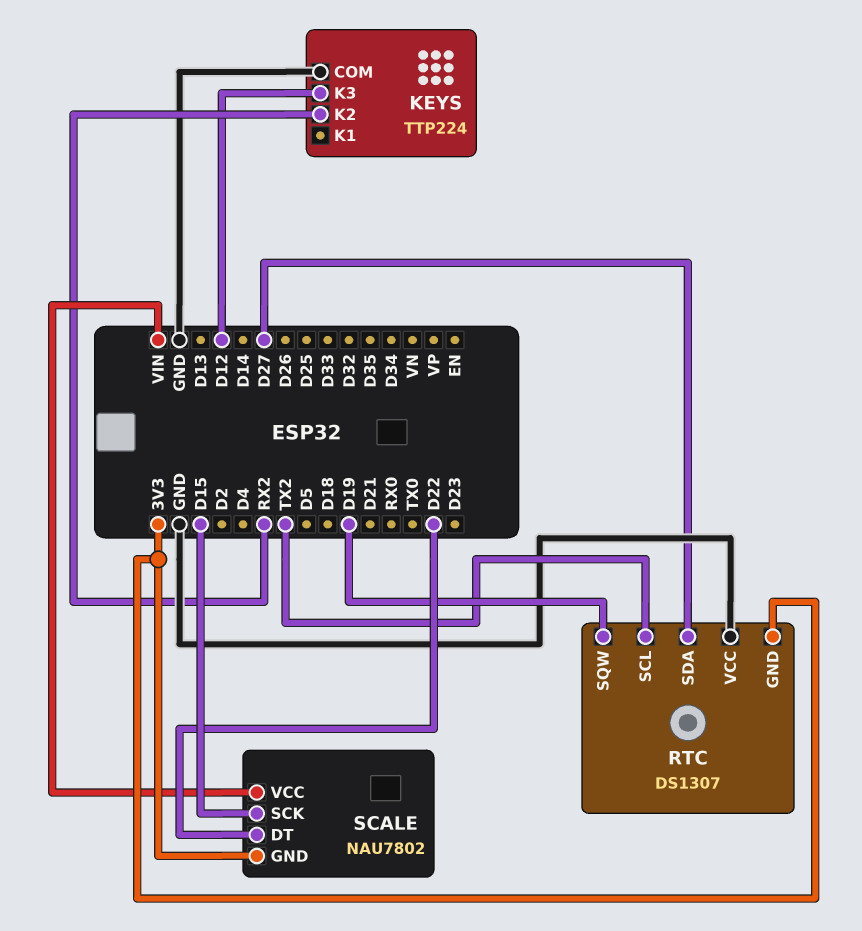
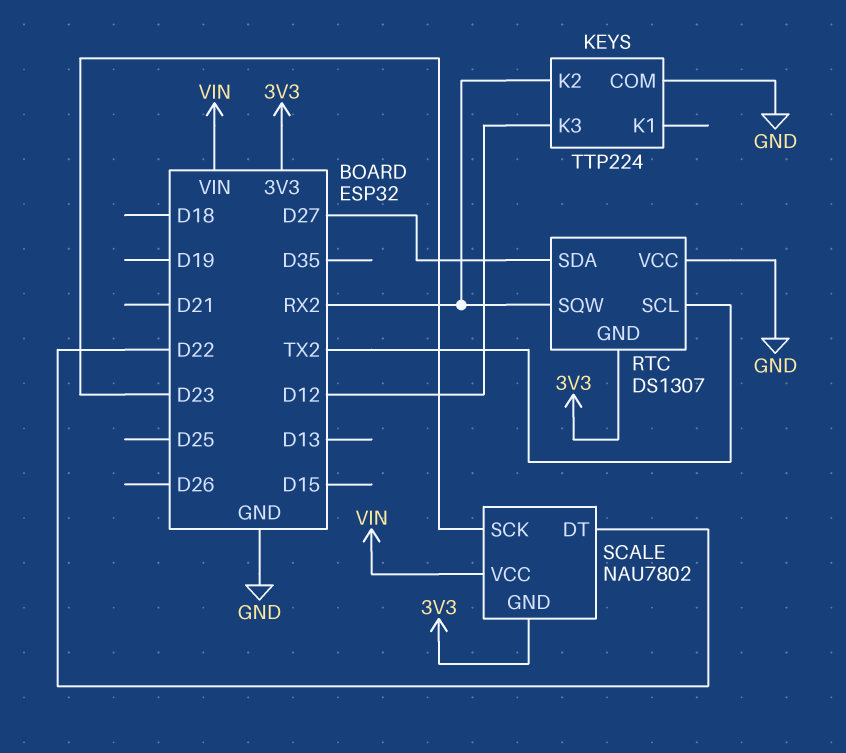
RTC pin SQW: D19 -> RX2
SCALE pin SCK: D15 -> D23

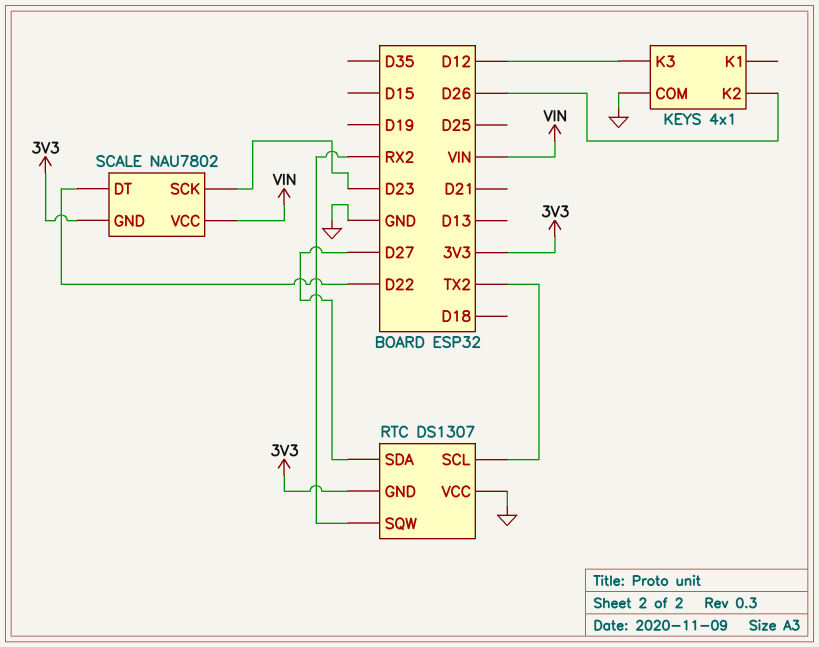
KEYS: TTP224 -> 4x1
KEYS pin K2: RX2 -> D26

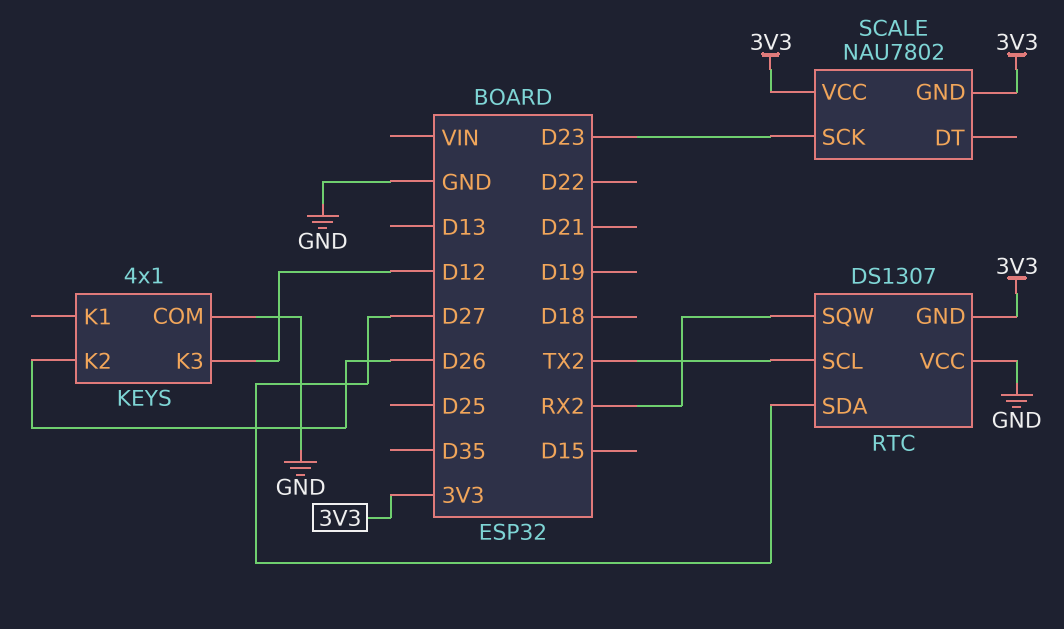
SCALE pin DT: D22 -> none
SCALE pin VCC: VIN -> 3V3

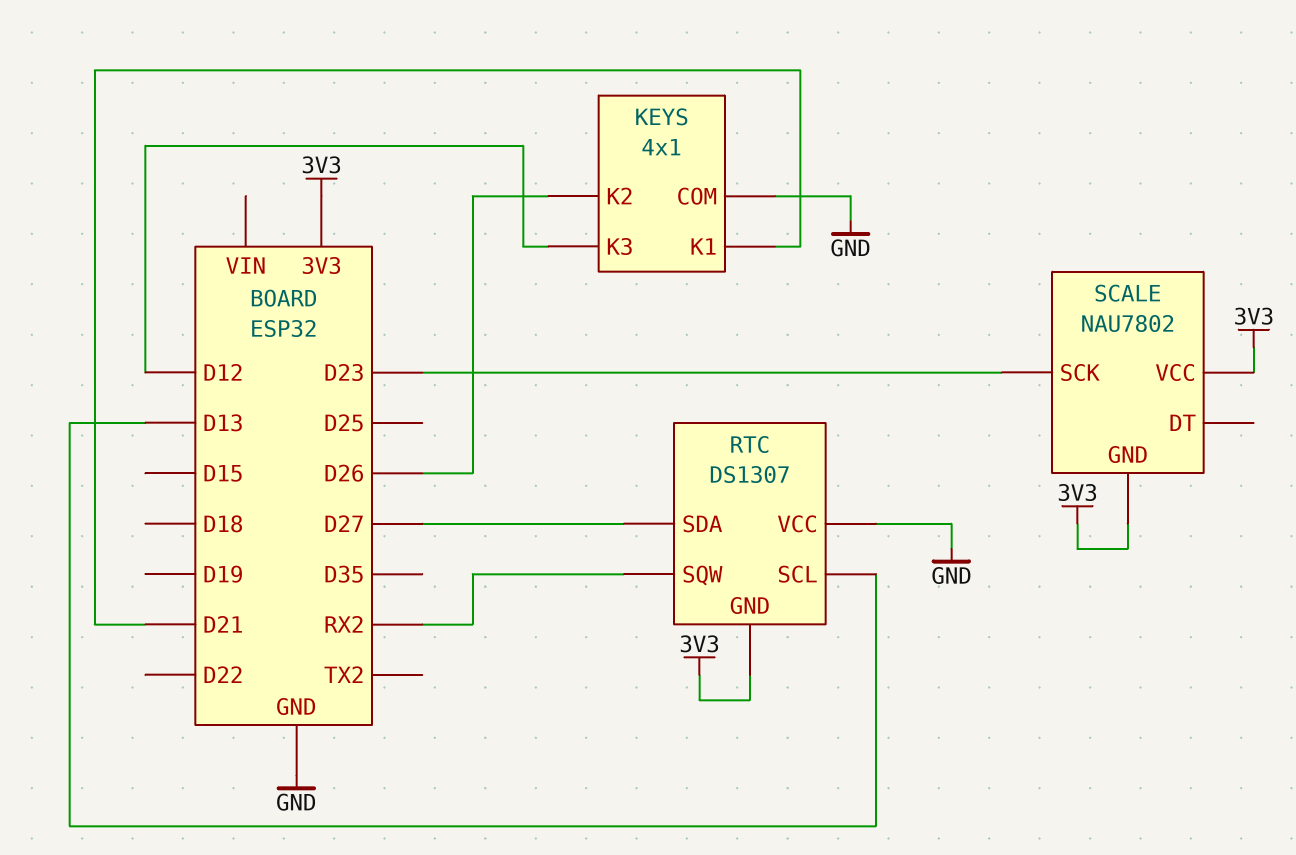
KEYS pin K1: none -> D21
RTC pin SCL: TX2 -> D13

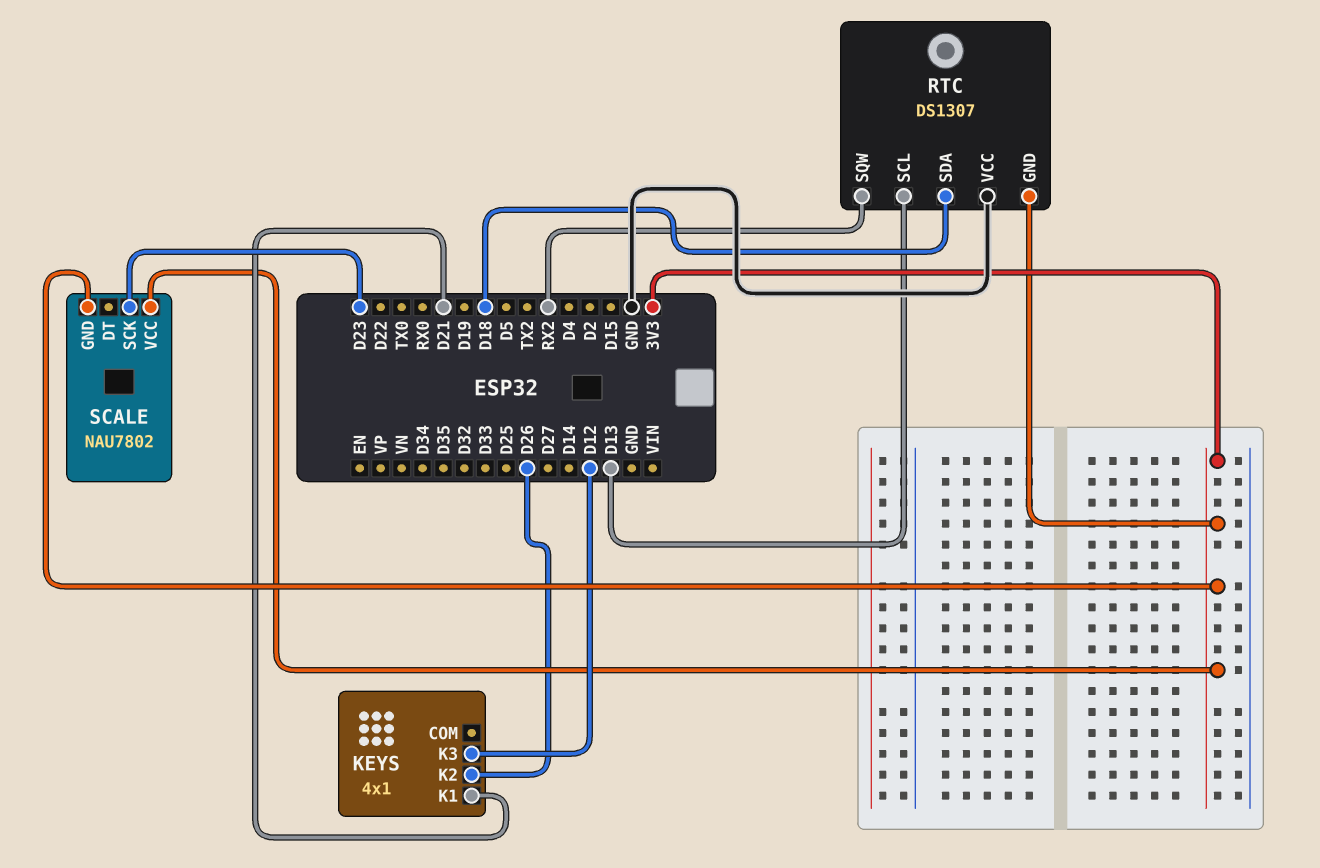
KEYS pin COM: GND -> none
RTC pin SDA: D27 -> D18

